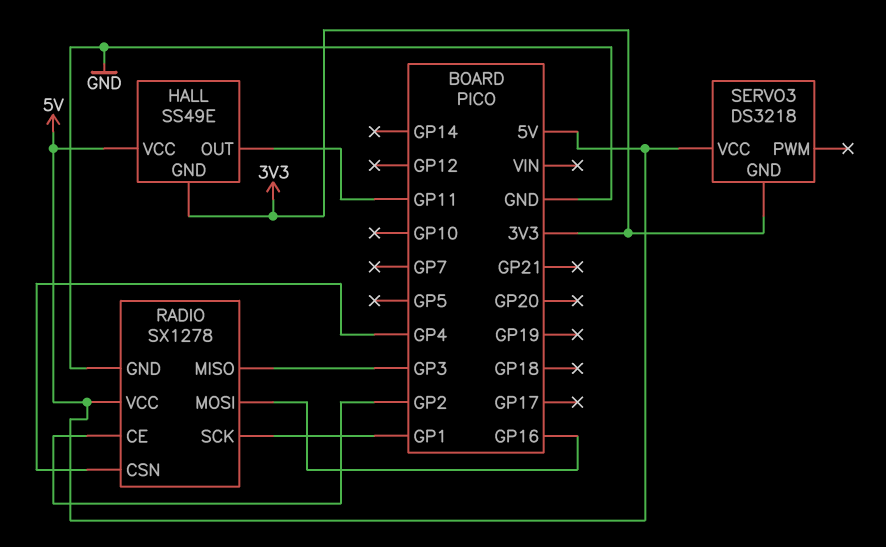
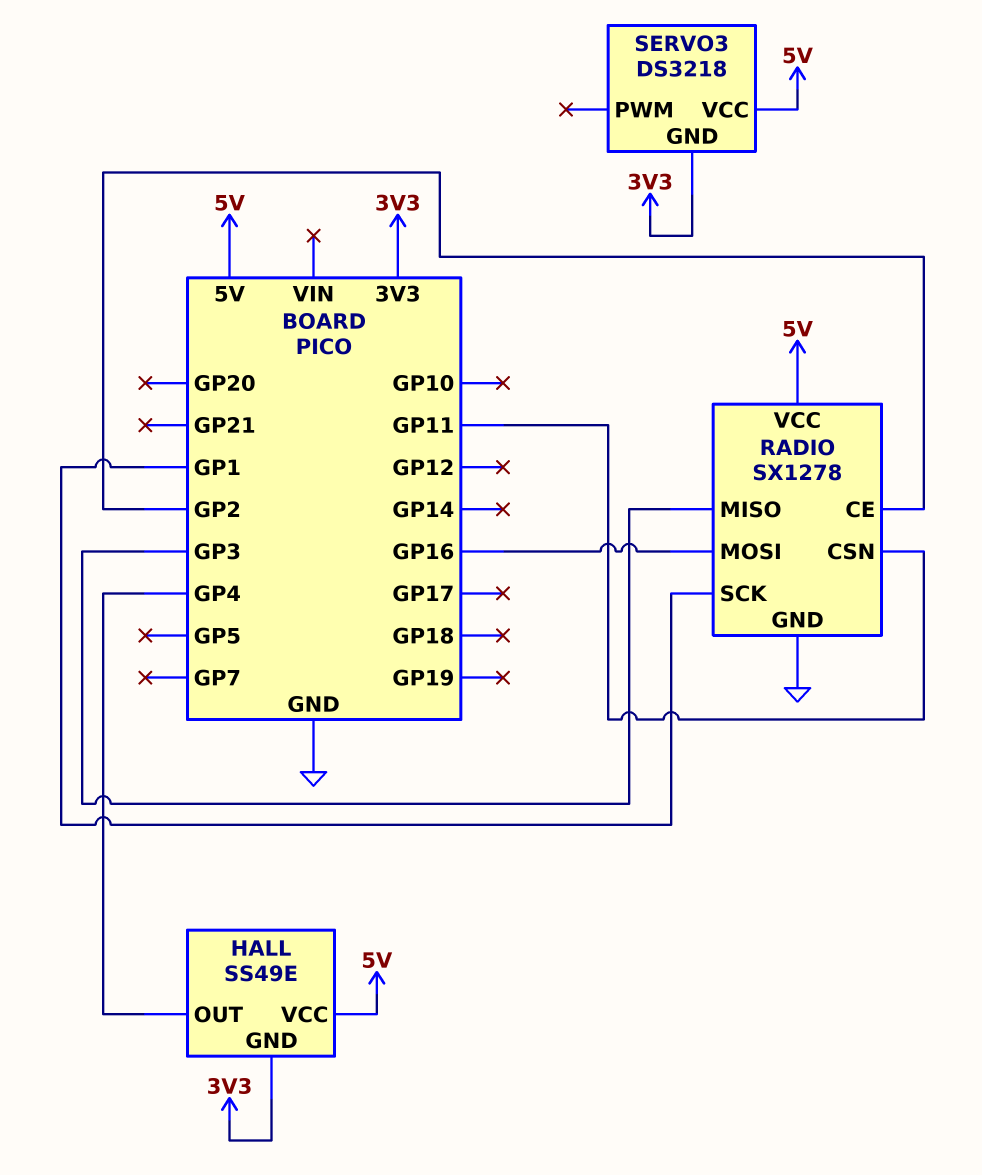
HALL pin OUT: GP11 -> GP4
RADIO pin CSN: GP4 -> GP11

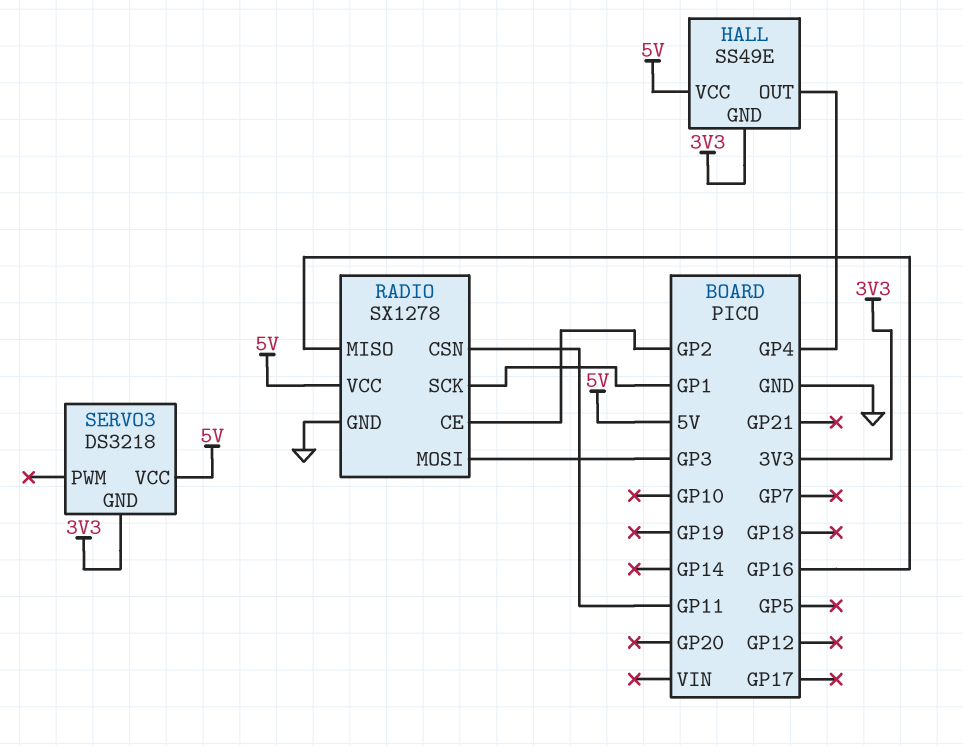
RADIO pin MISO: GP3 -> GP16
RADIO pin MOSI: GP16 -> GP3

